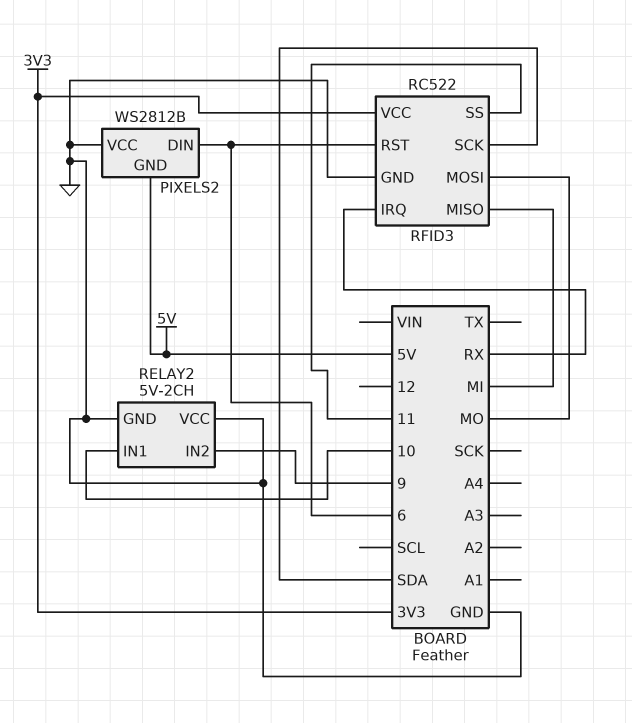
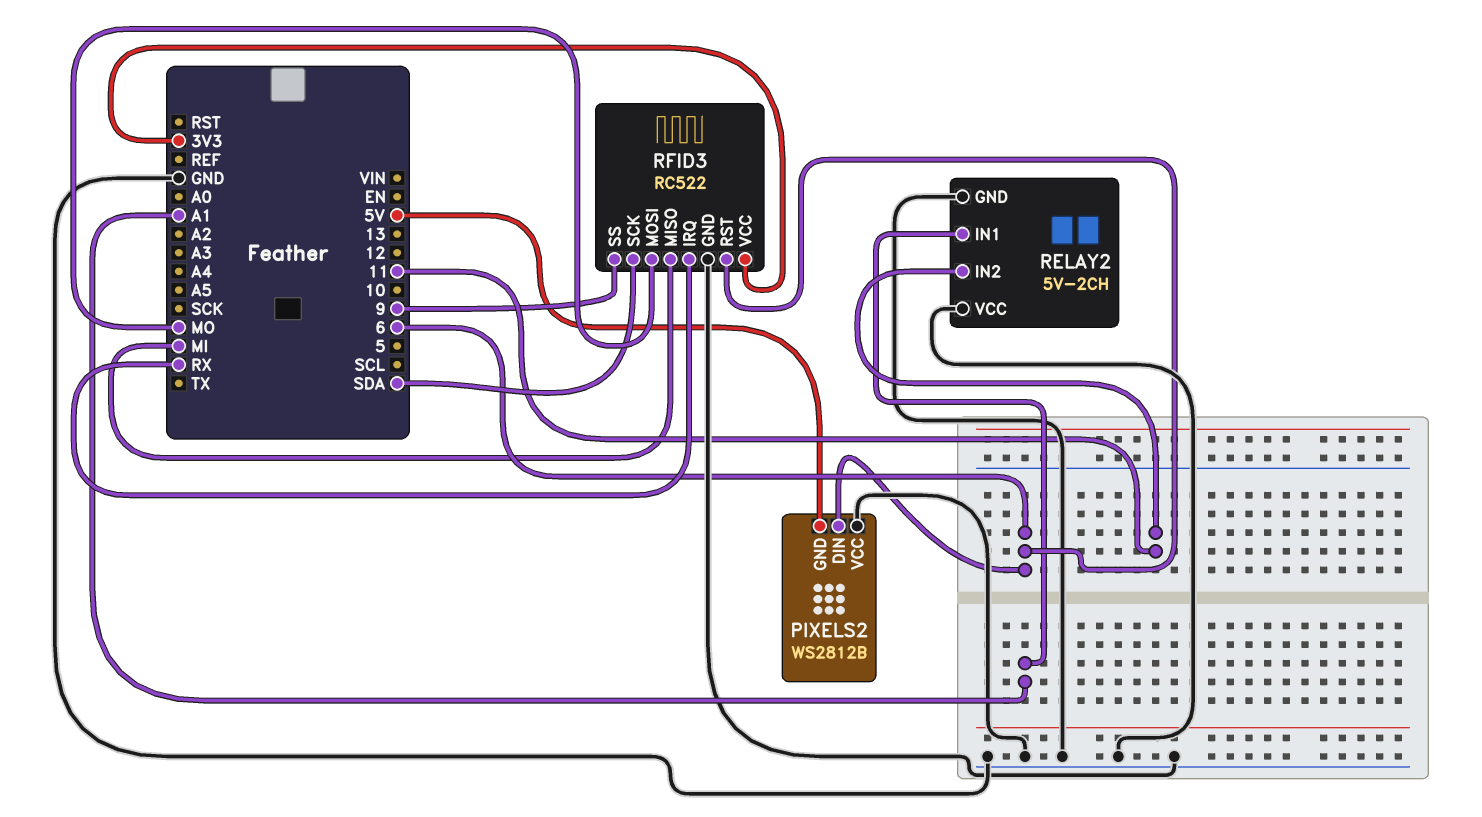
RELAY2 pin IN1: 10 -> A1
RELAY2 pin IN2: 9 -> 11
RFID3 pin SS: 11 -> 9

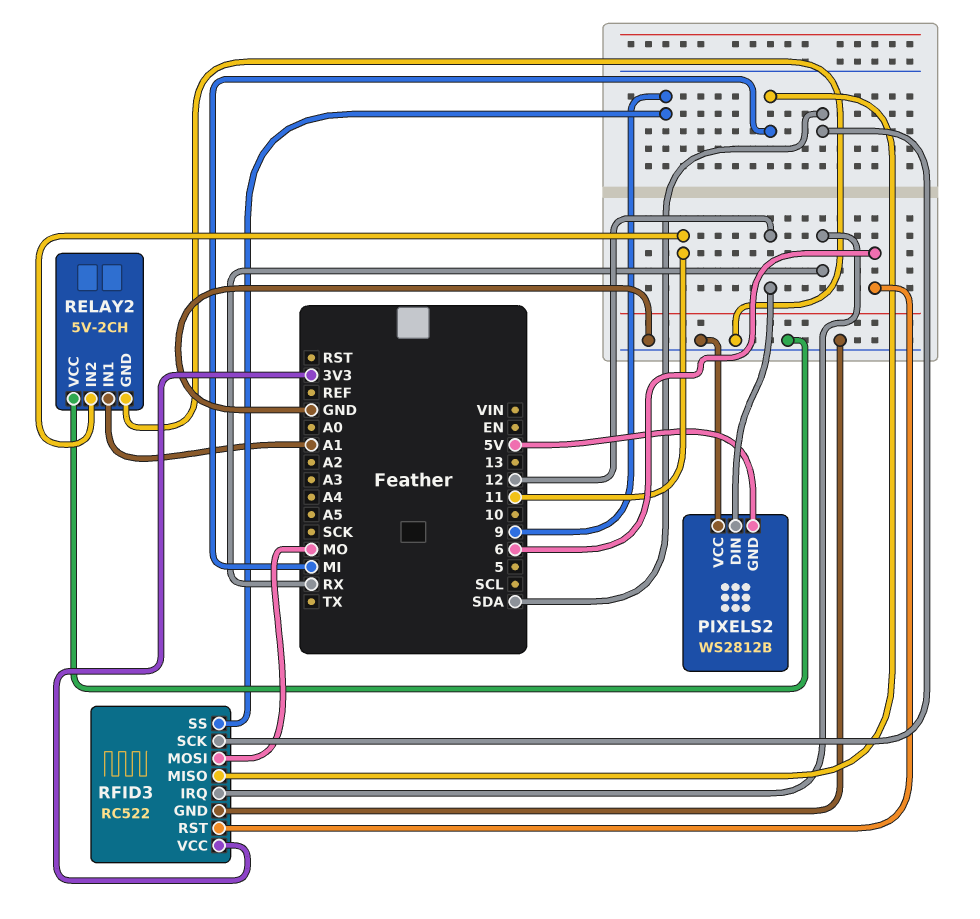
PIXELS2 pin DIN: 6 -> 12

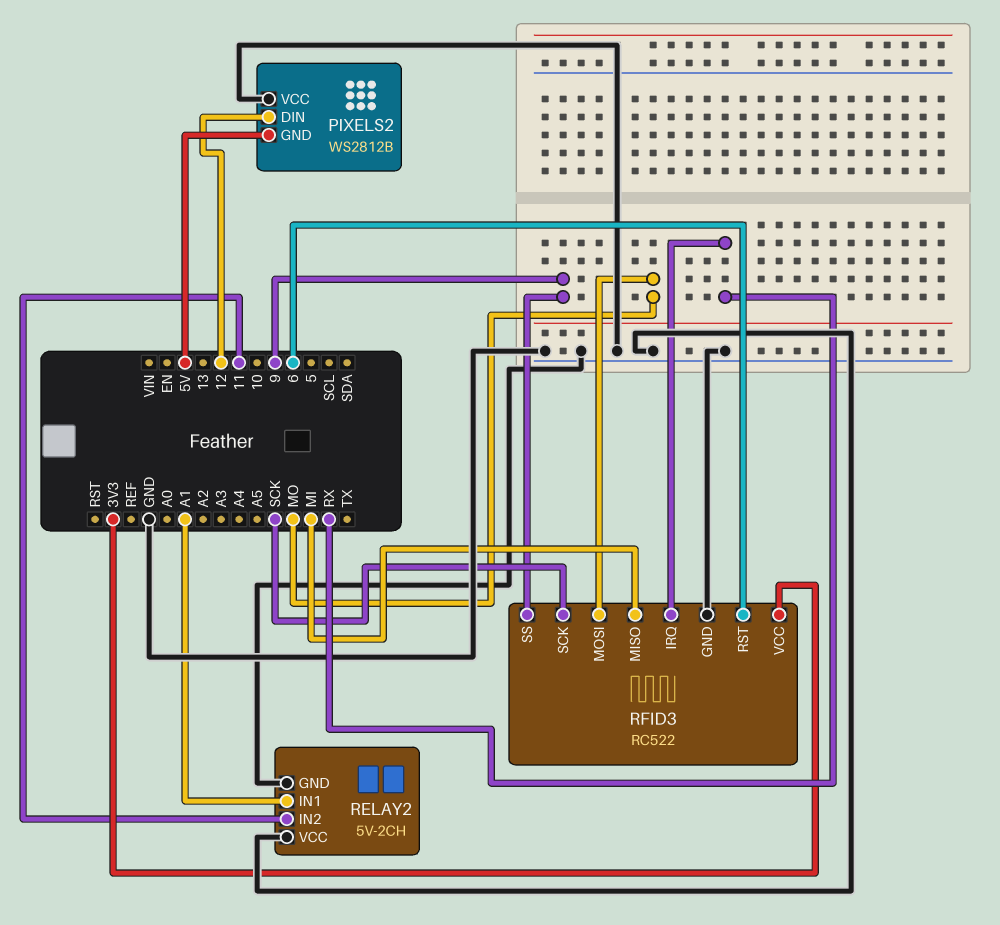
RFID3 pin SCK: SDA -> SCK

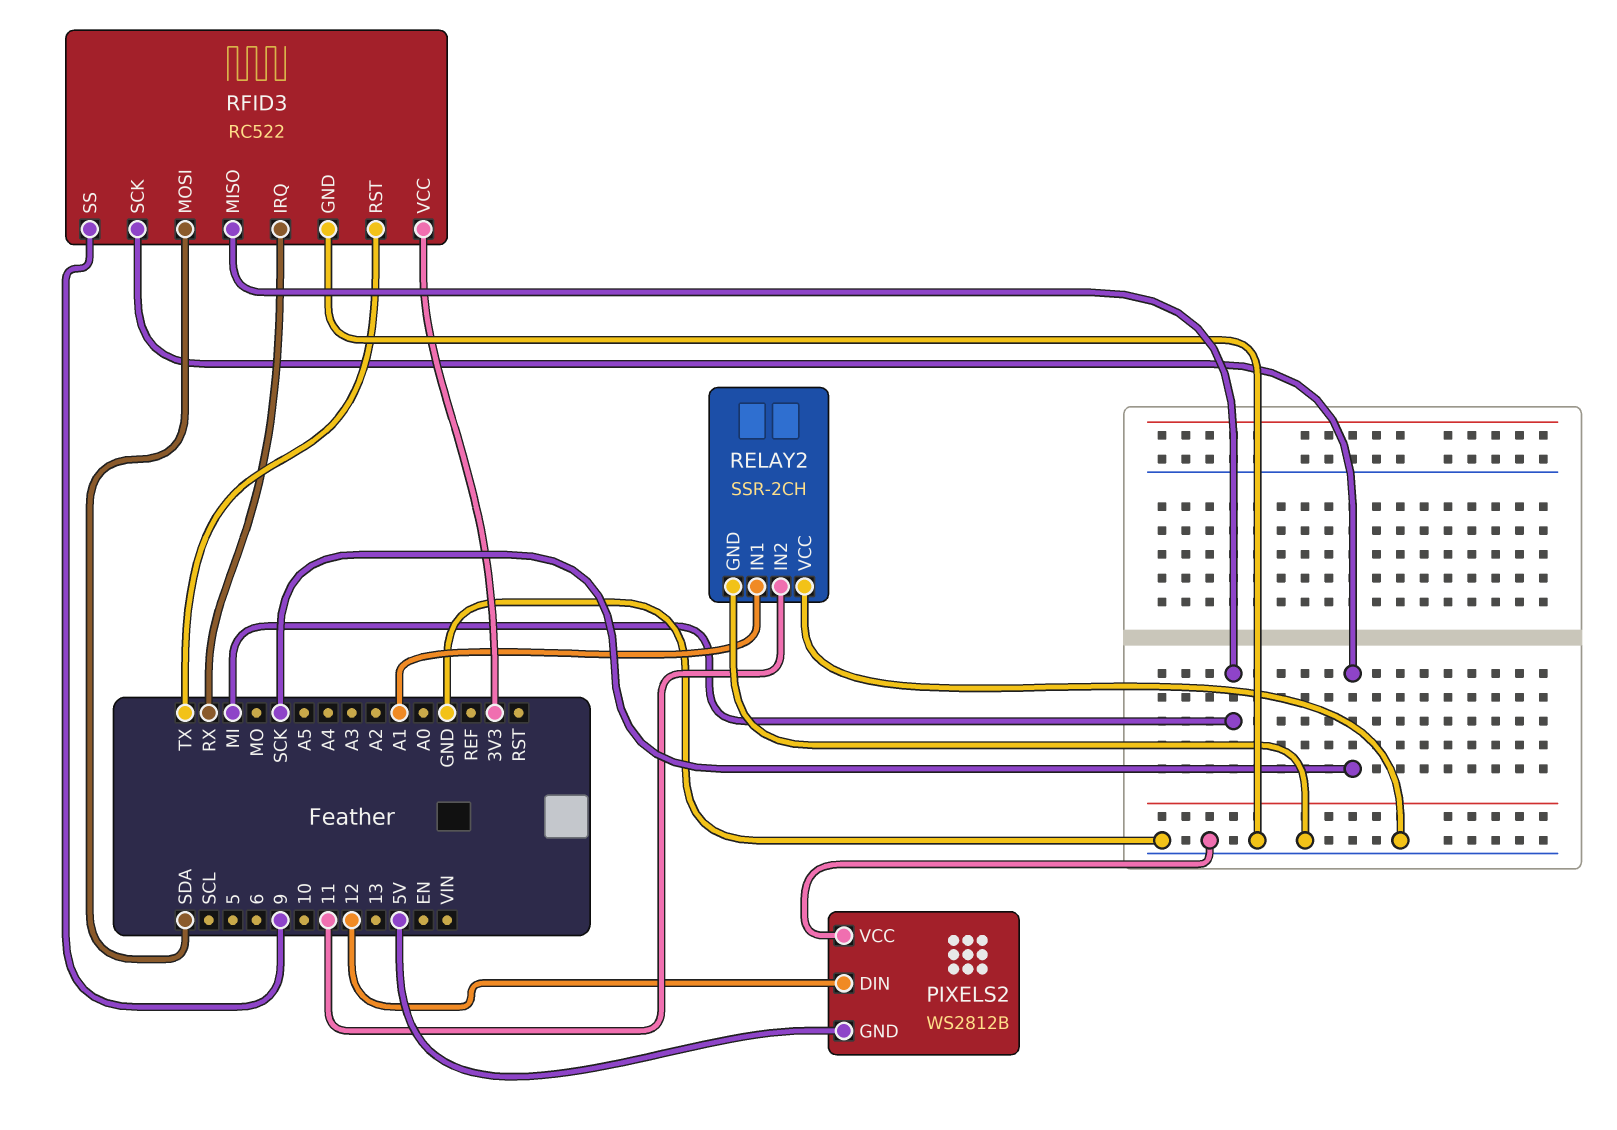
RELAY2: 5V-2CH -> SSR-2CH
RFID3 pin MOSI: MO -> SDA
RFID3 pin RST: 6 -> TX

